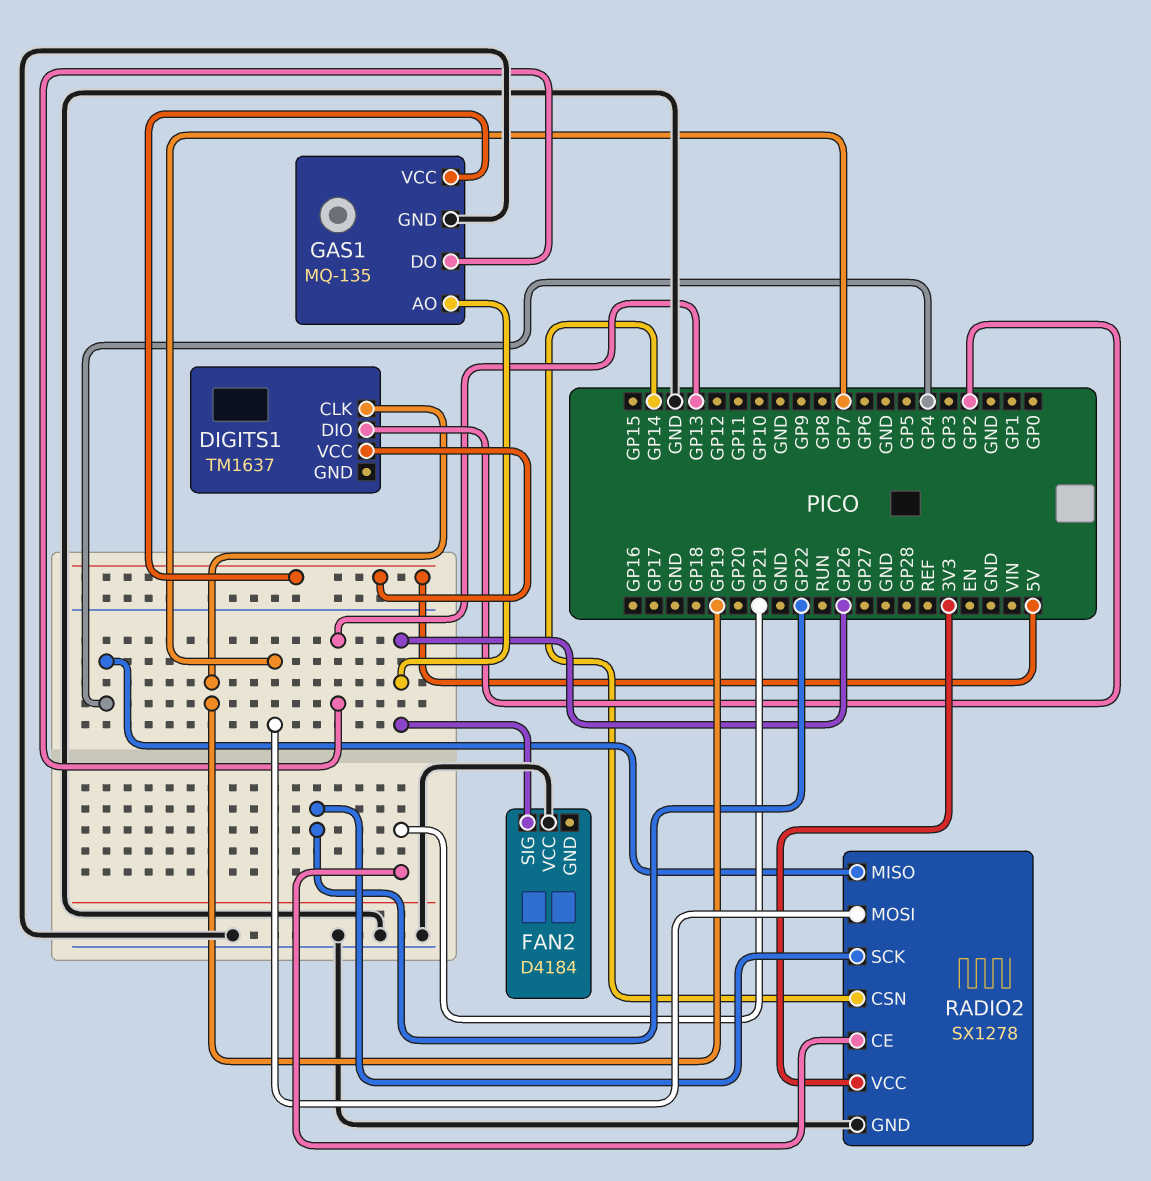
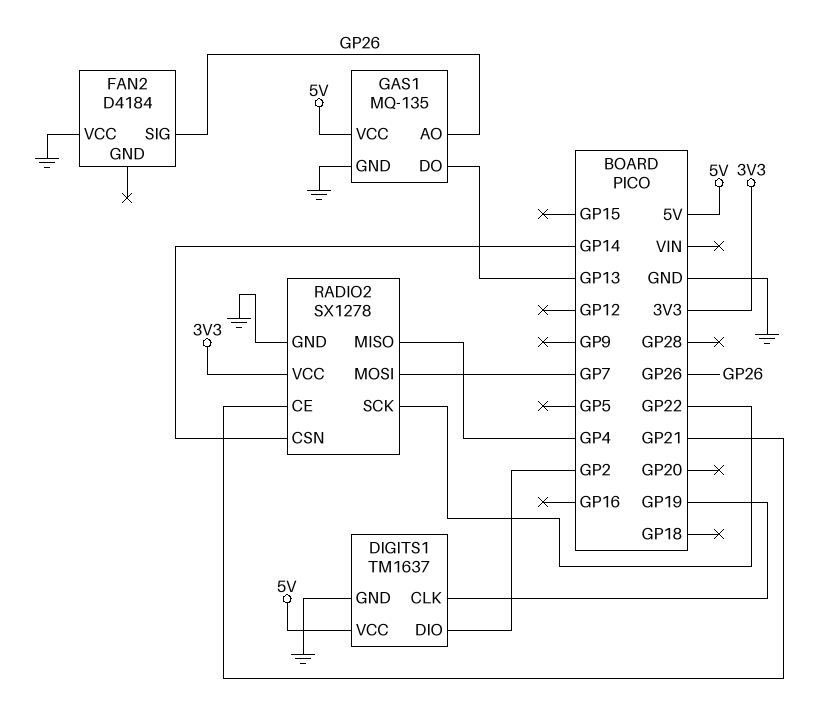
DIGITS1 pin GND: none -> GND

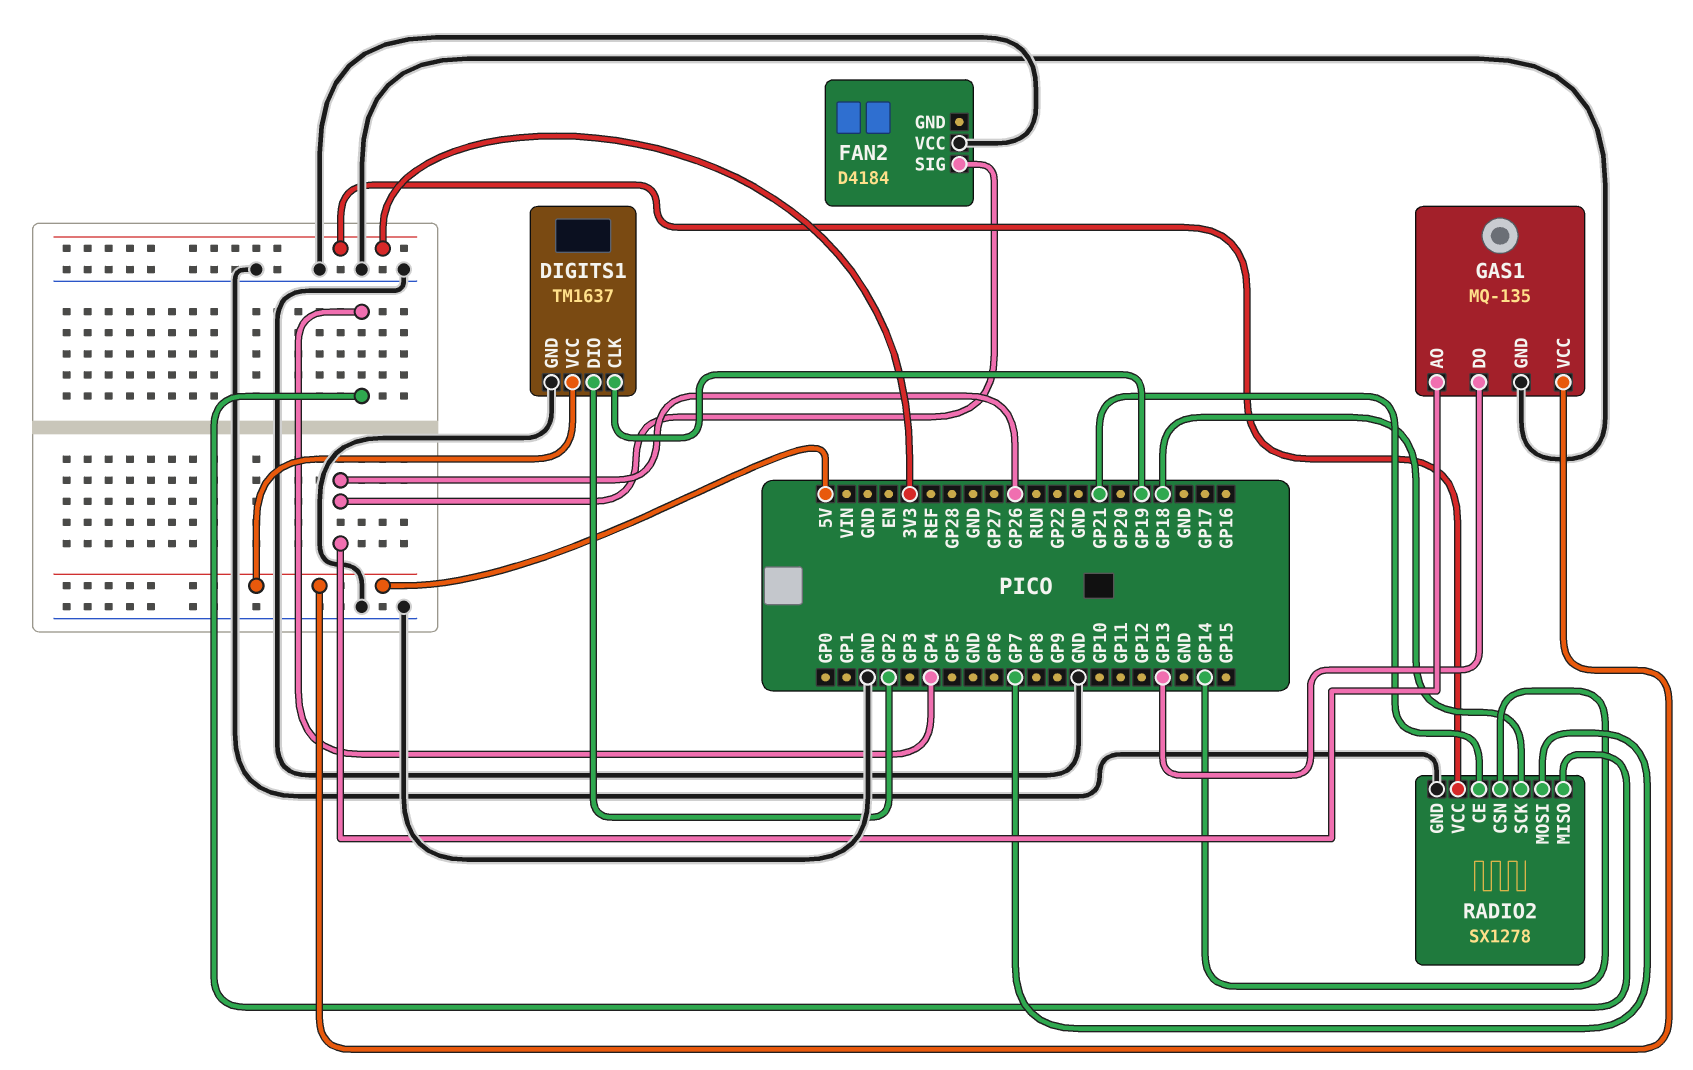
RADIO2 pin SCK: GP22 -> GP18

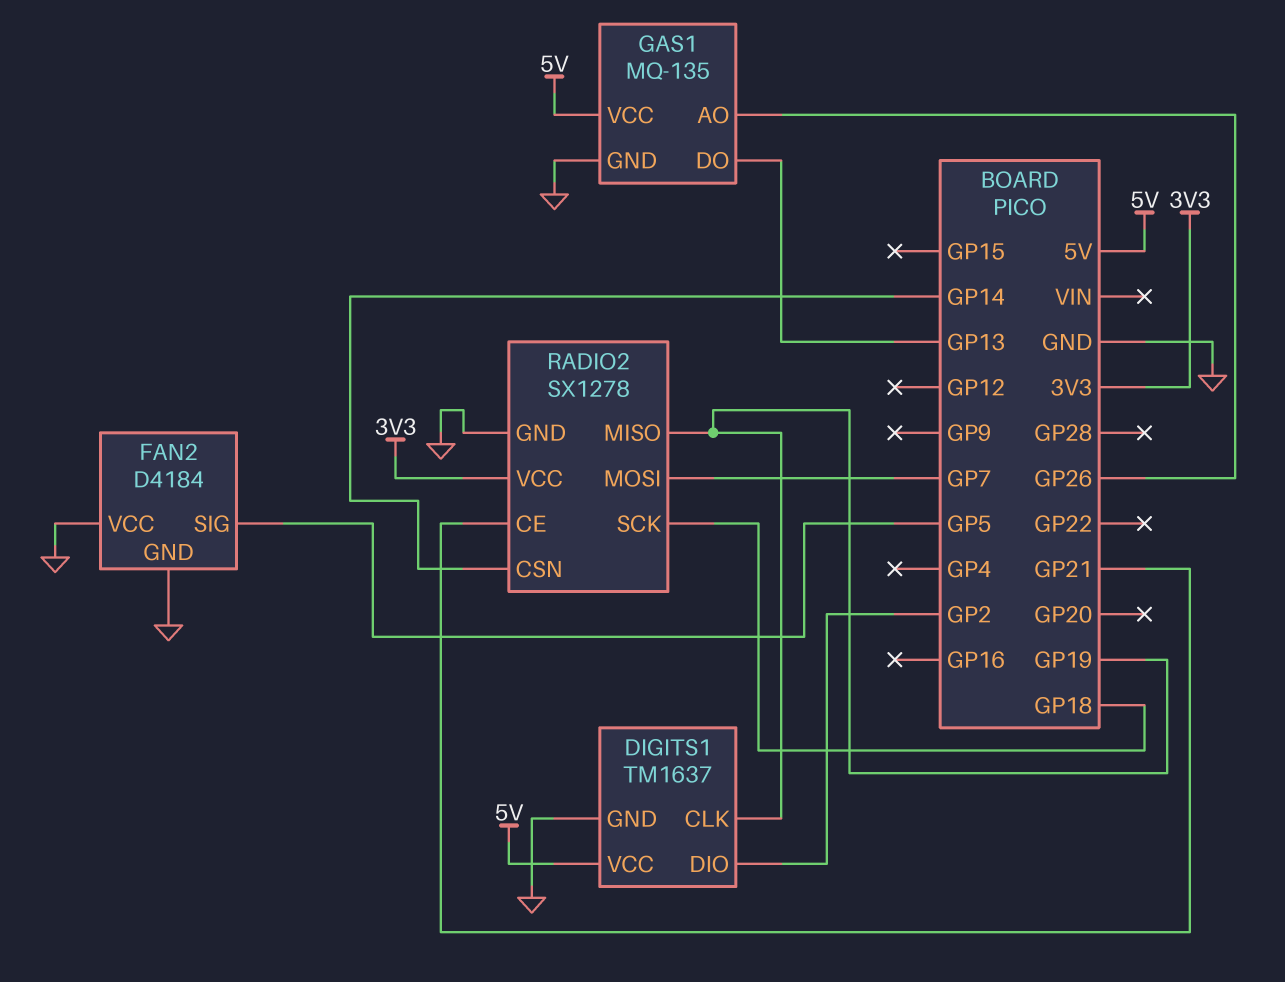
FAN2 pin GND: none -> GND
FAN2 pin SIG: GP26 -> GP5
RADIO2 pin MISO: GP4 -> GP19

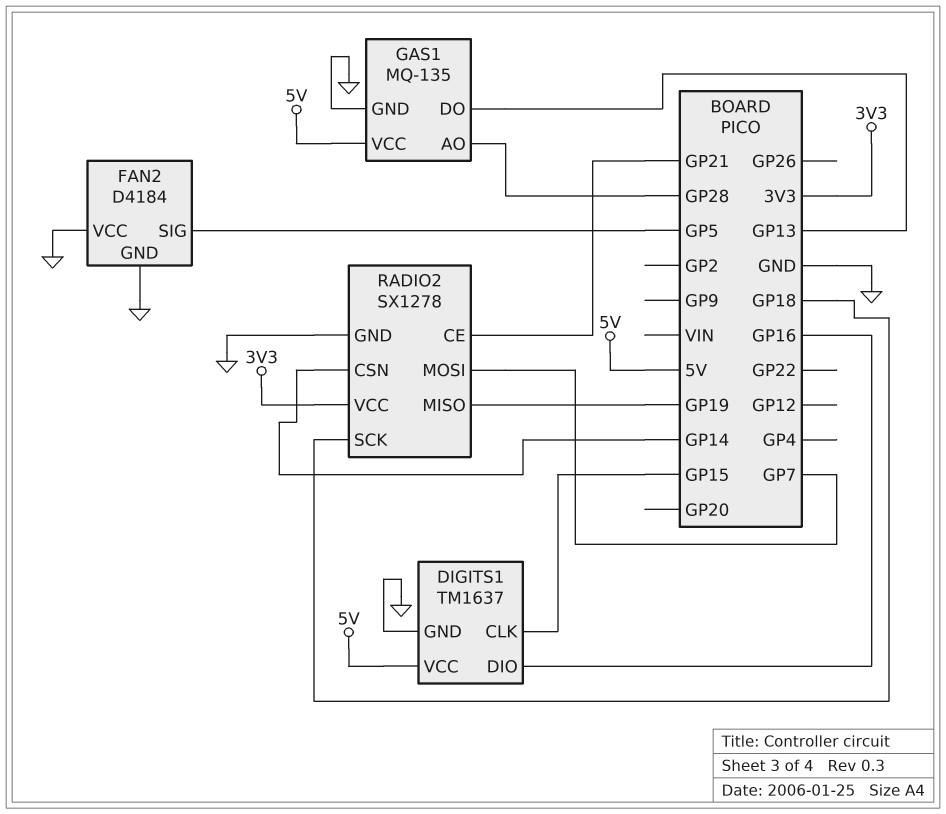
DIGITS1 pin CLK: GP19 -> GP15
DIGITS1 pin DIO: GP2 -> GP16
GAS1 pin AO: GP26 -> GP28

